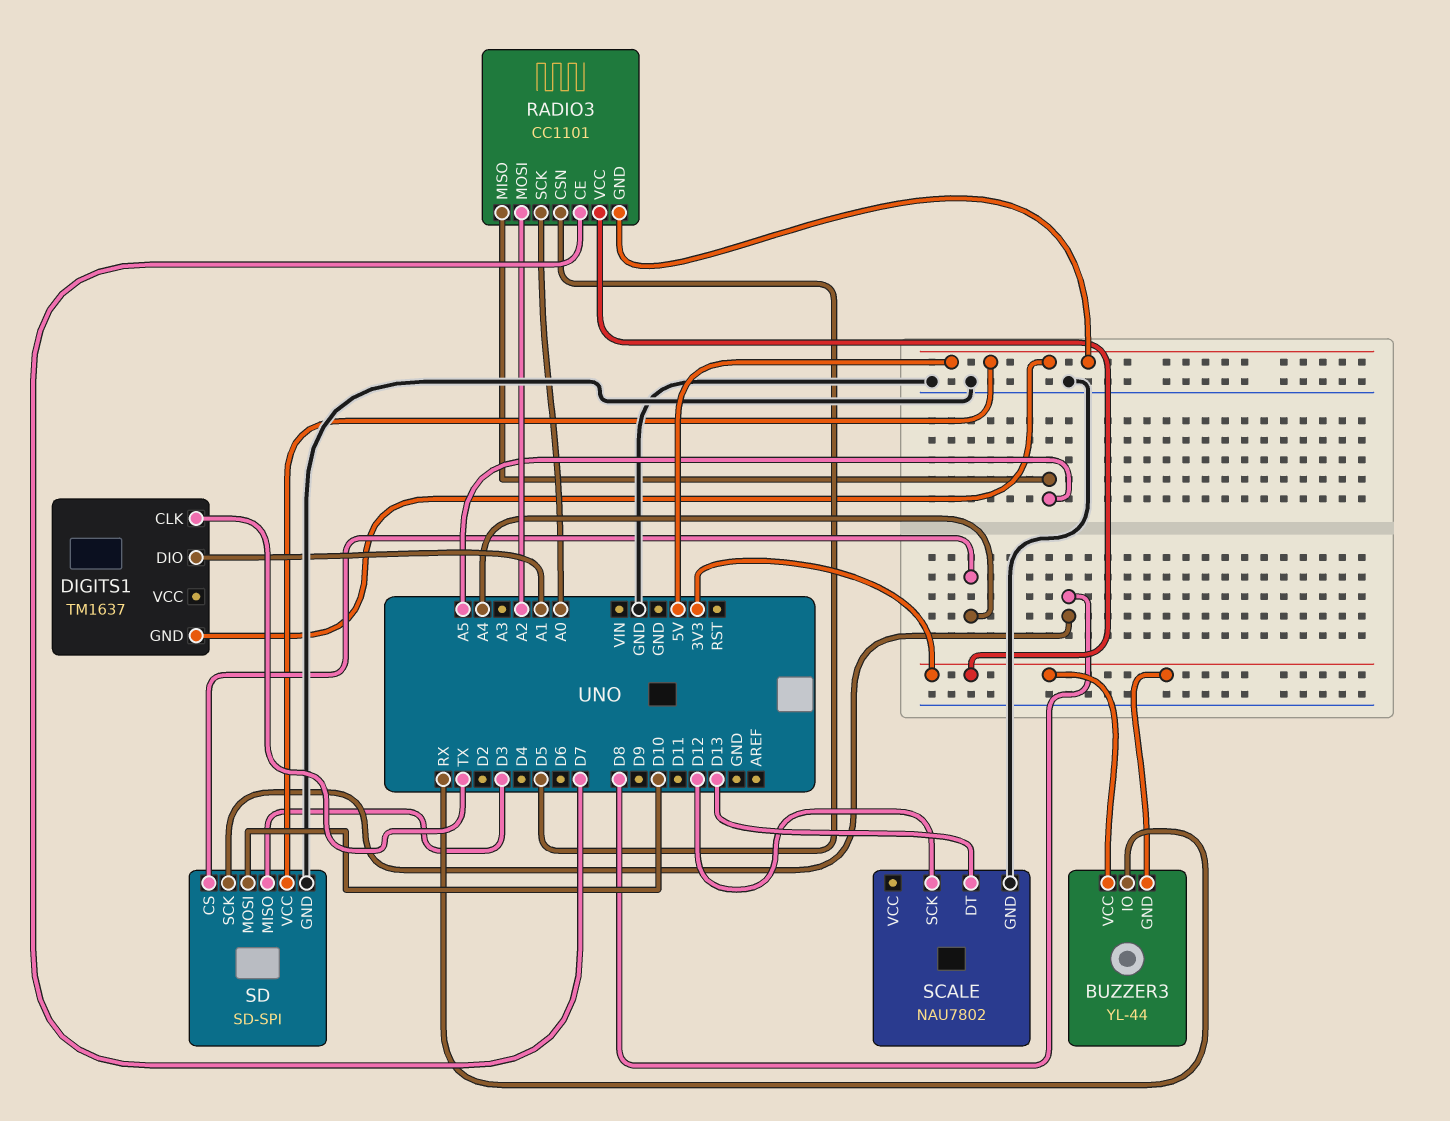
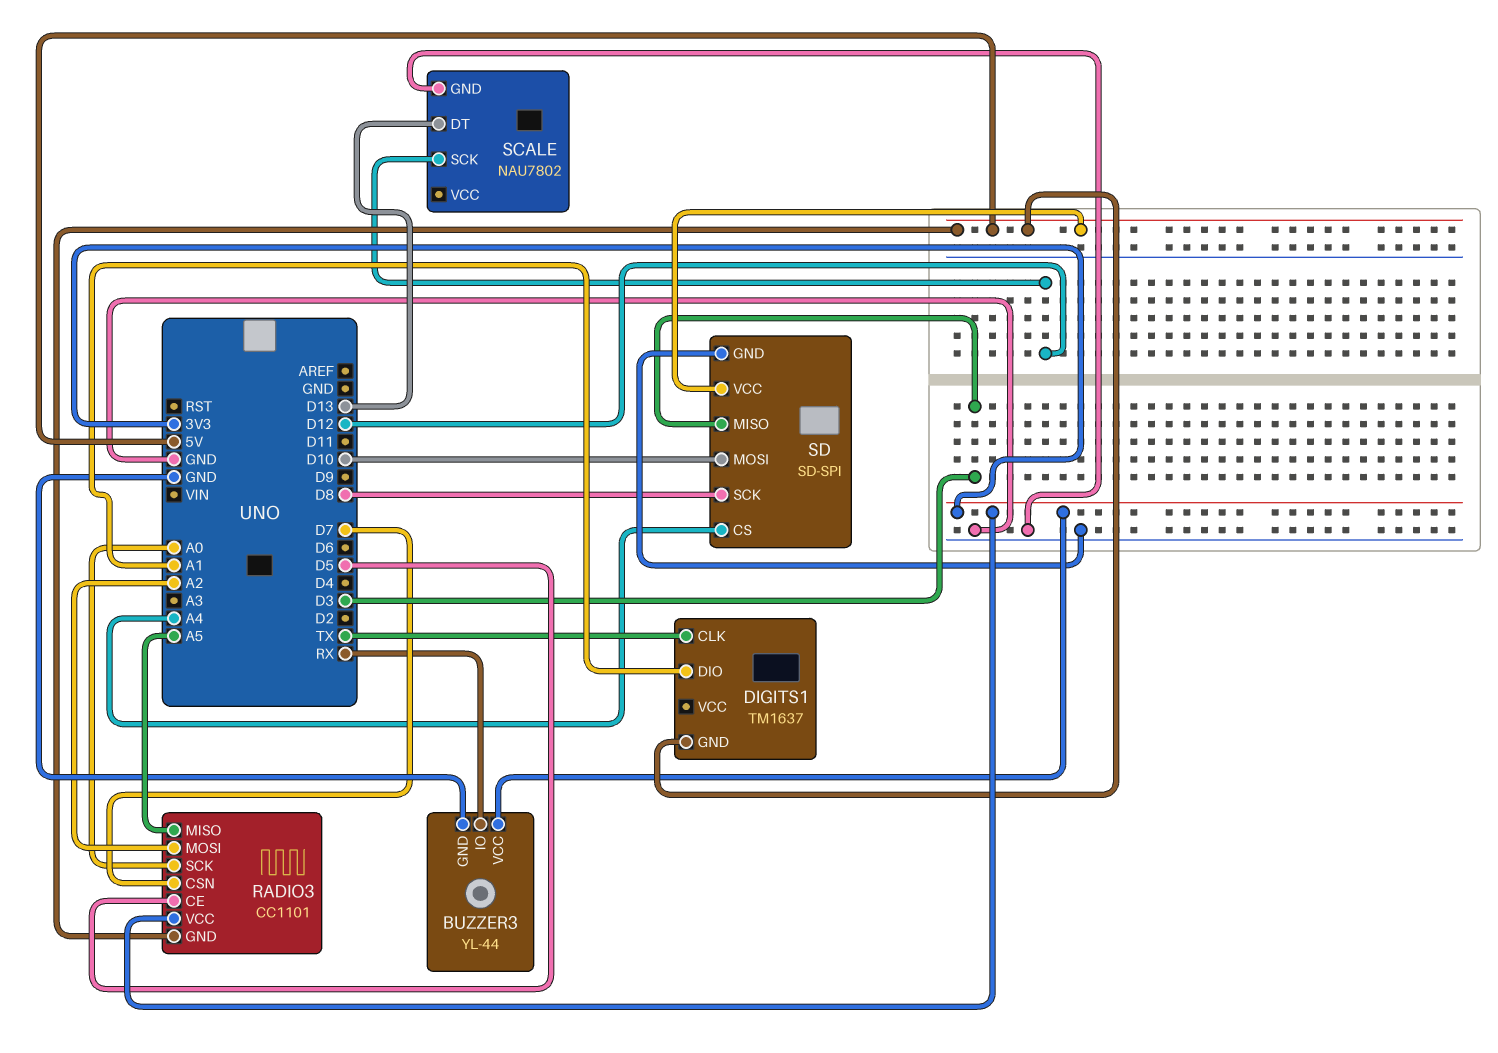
BUZZER3 pin GND: 3V3 -> GND
RADIO3 pin CE: D7 -> D5
RADIO3 pin CSN: D5 -> D7

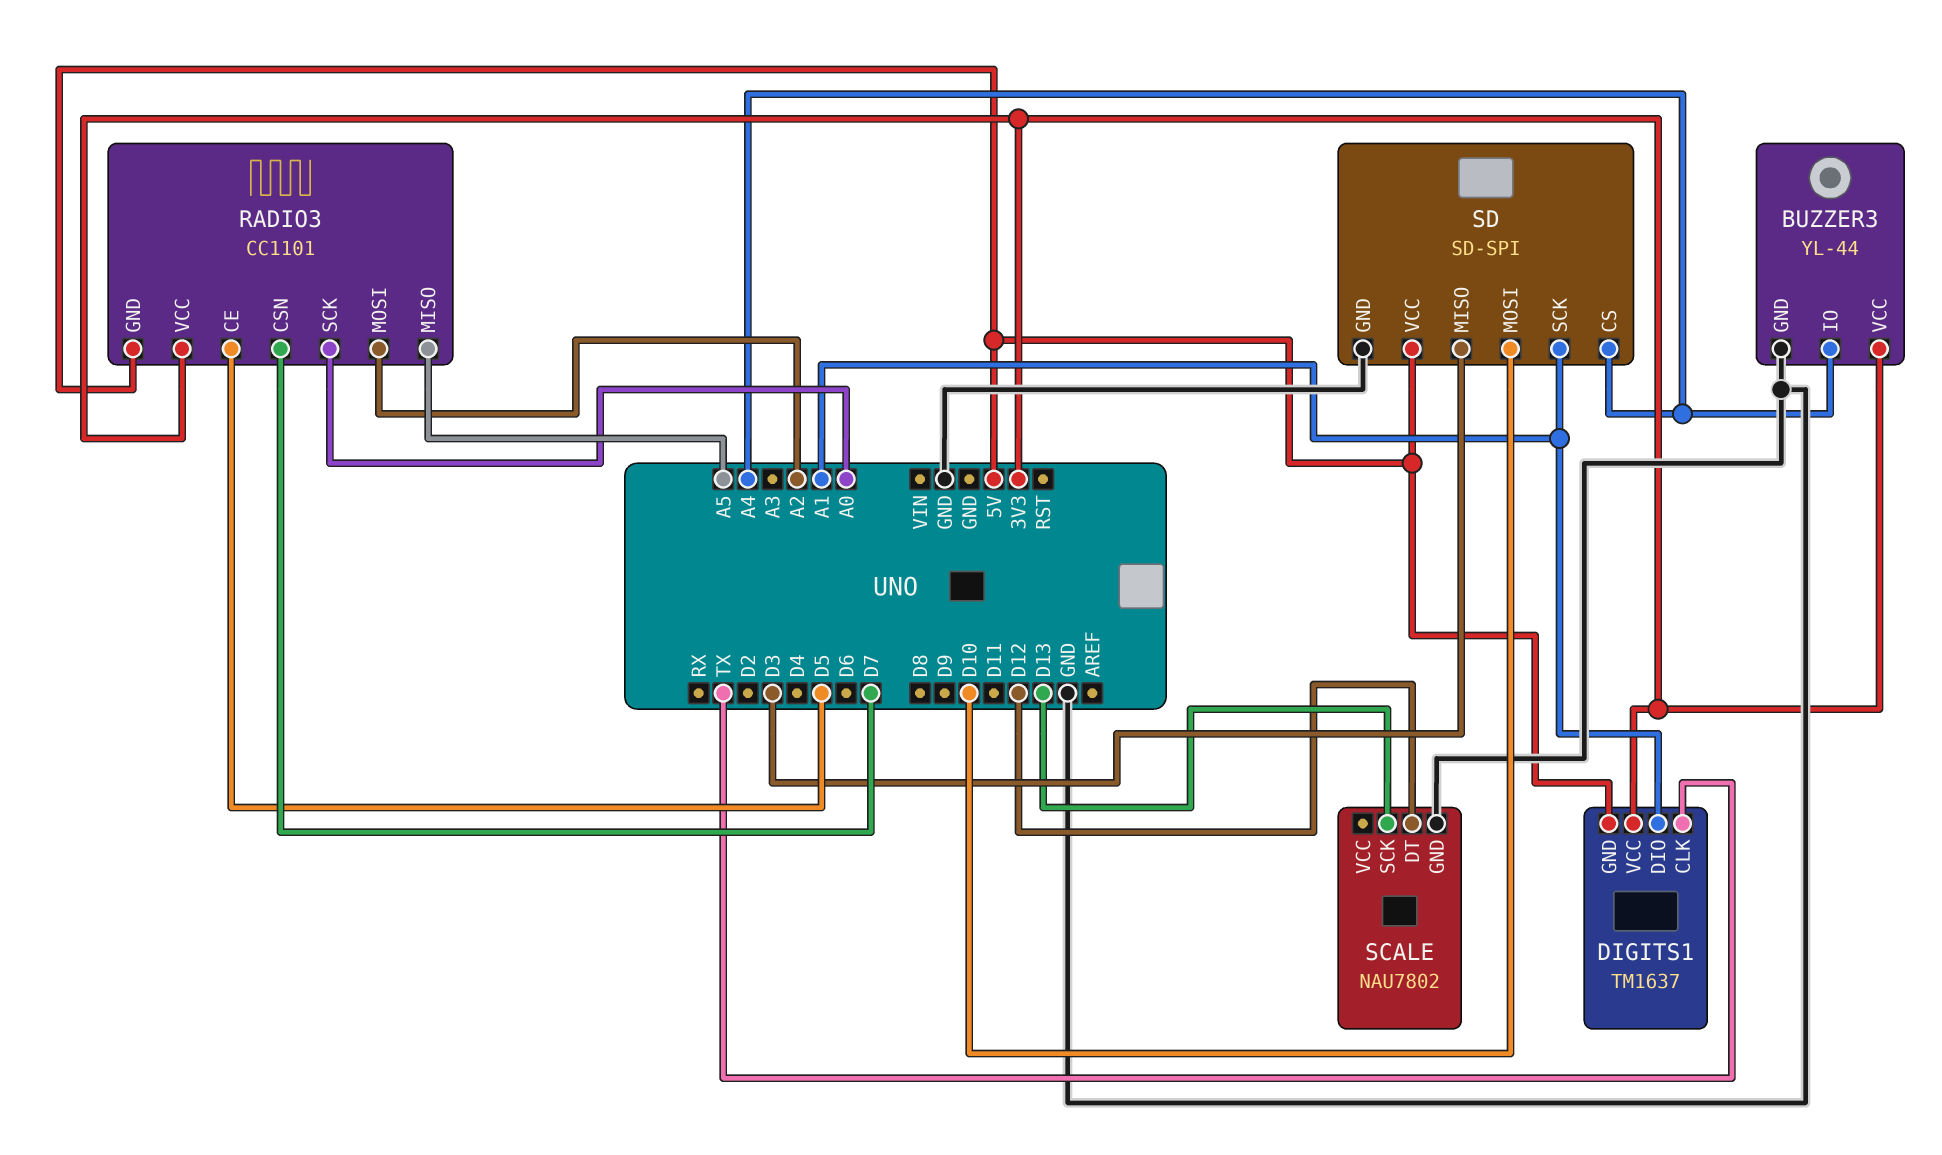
BUZZER3 pin IO: RX -> A4
DIGITS1 pin VCC: none -> 3V3
SCALE pin DT: D13 -> D12
SCALE pin SCK: D12 -> D13
SD pin SCK: D8 -> A1

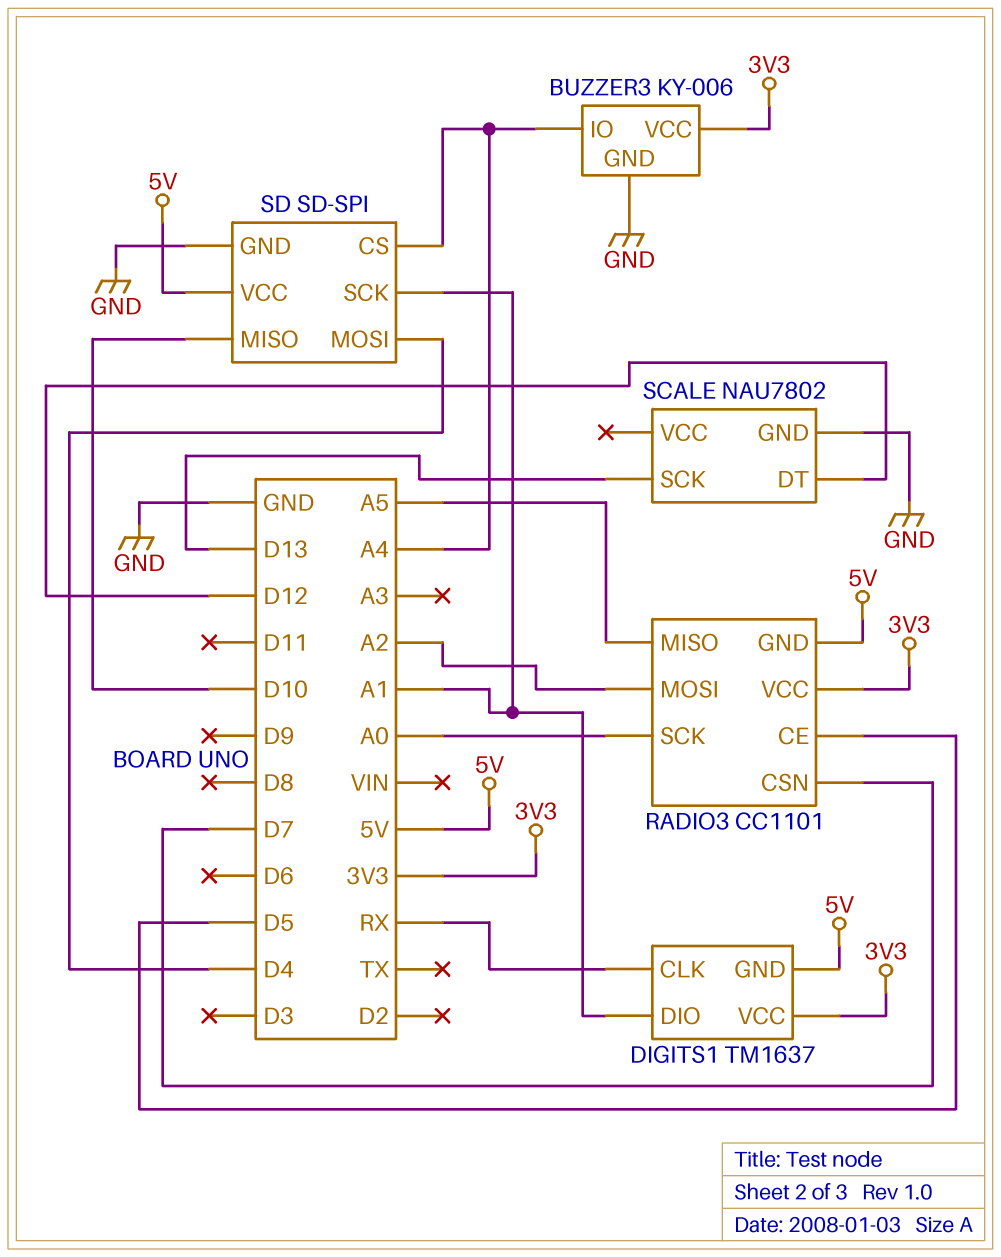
BUZZER3: YL-44 -> KY-006
DIGITS1 pin CLK: TX -> RX
SD pin MISO: D3 -> D10
SD pin MOSI: D10 -> D4

